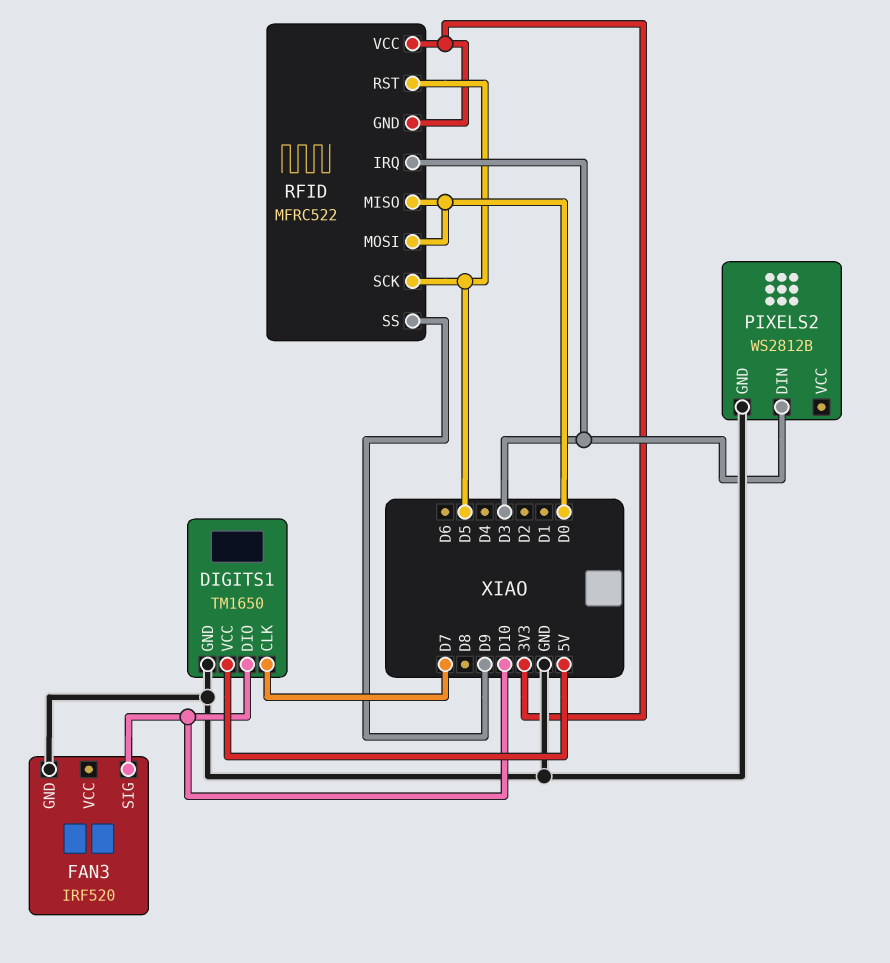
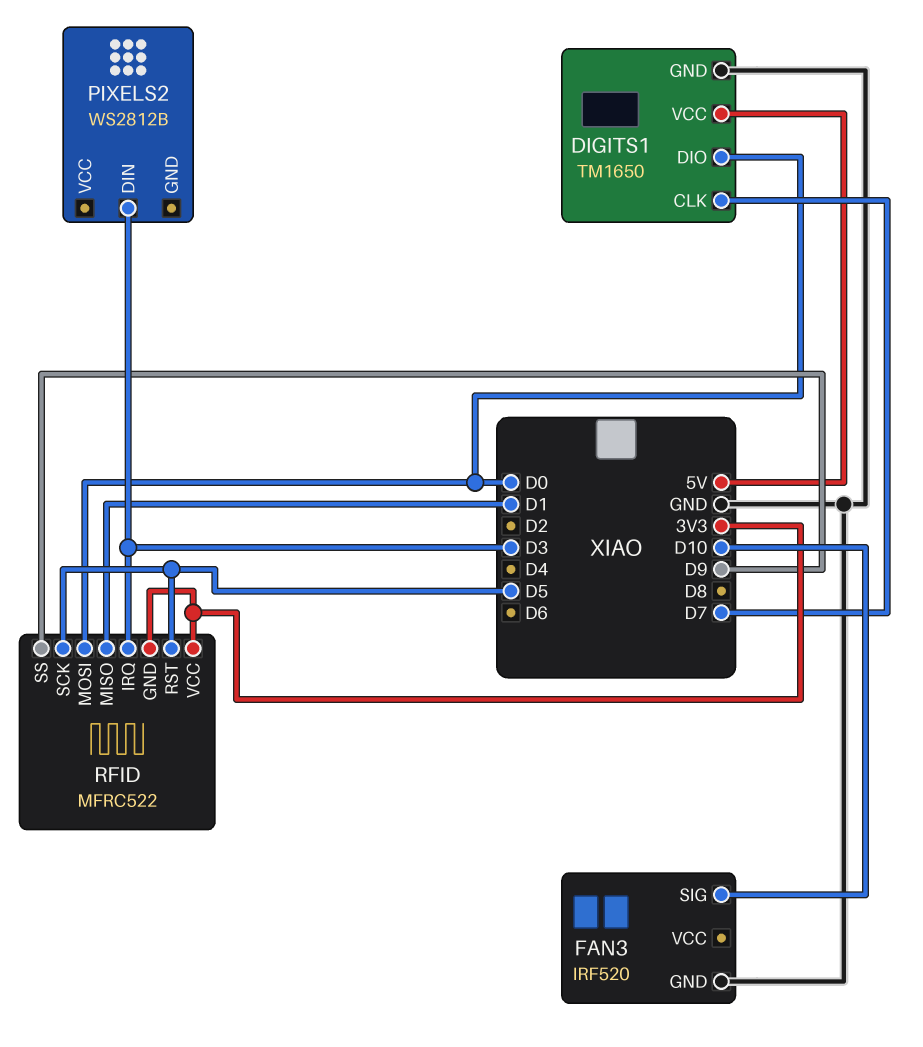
DIGITS1 pin DIO: D10 -> D0
PIXELS2 pin GND: GND -> none
RFID pin MISO: D0 -> D1

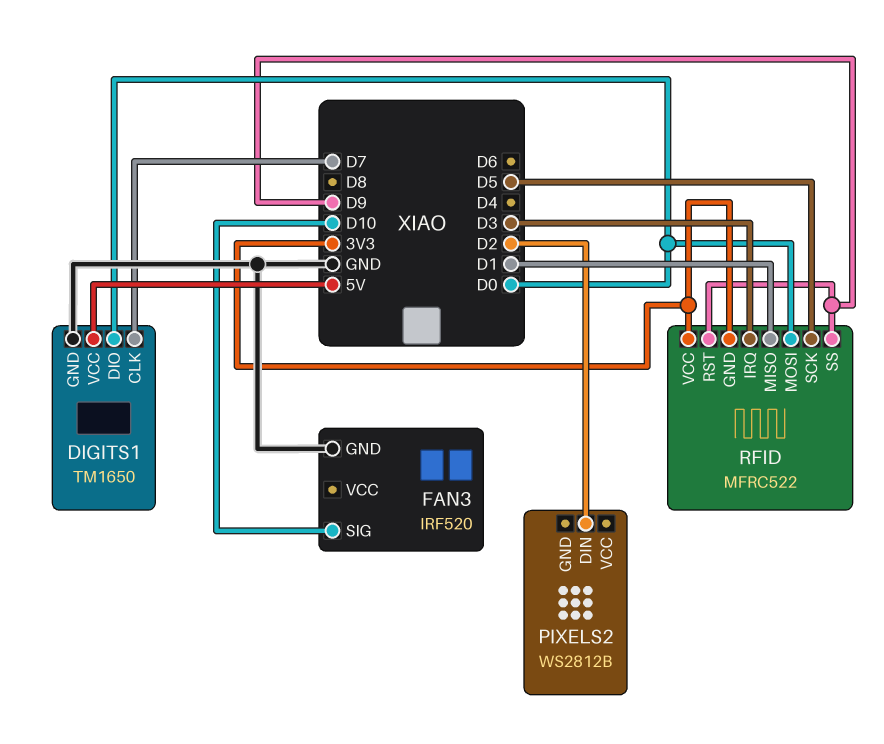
PIXELS2 pin DIN: D3 -> D2
RFID pin RST: D5 -> D9

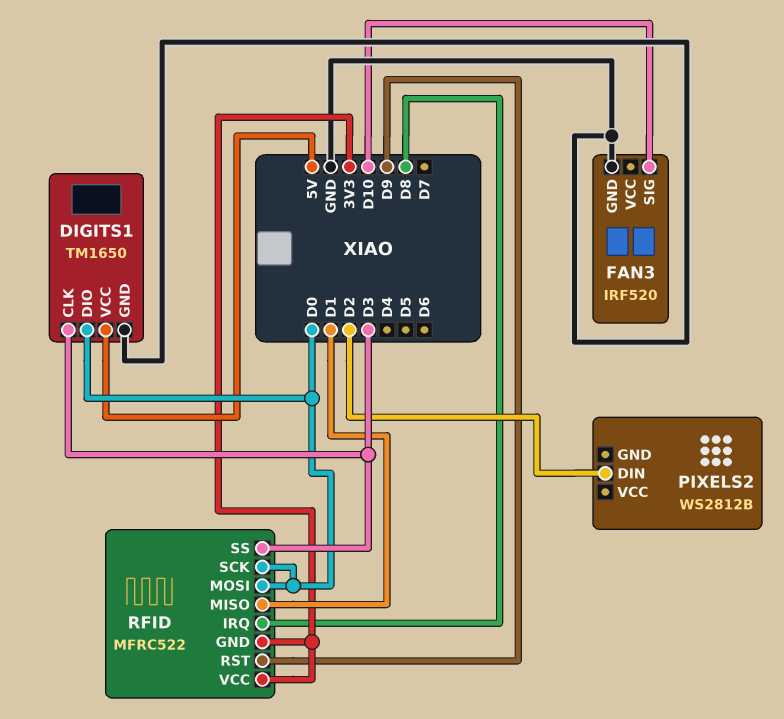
DIGITS1 pin CLK: D7 -> D3
RFID pin IRQ: D3 -> D8
RFID pin SCK: D5 -> D0
RFID pin SS: D9 -> D3

